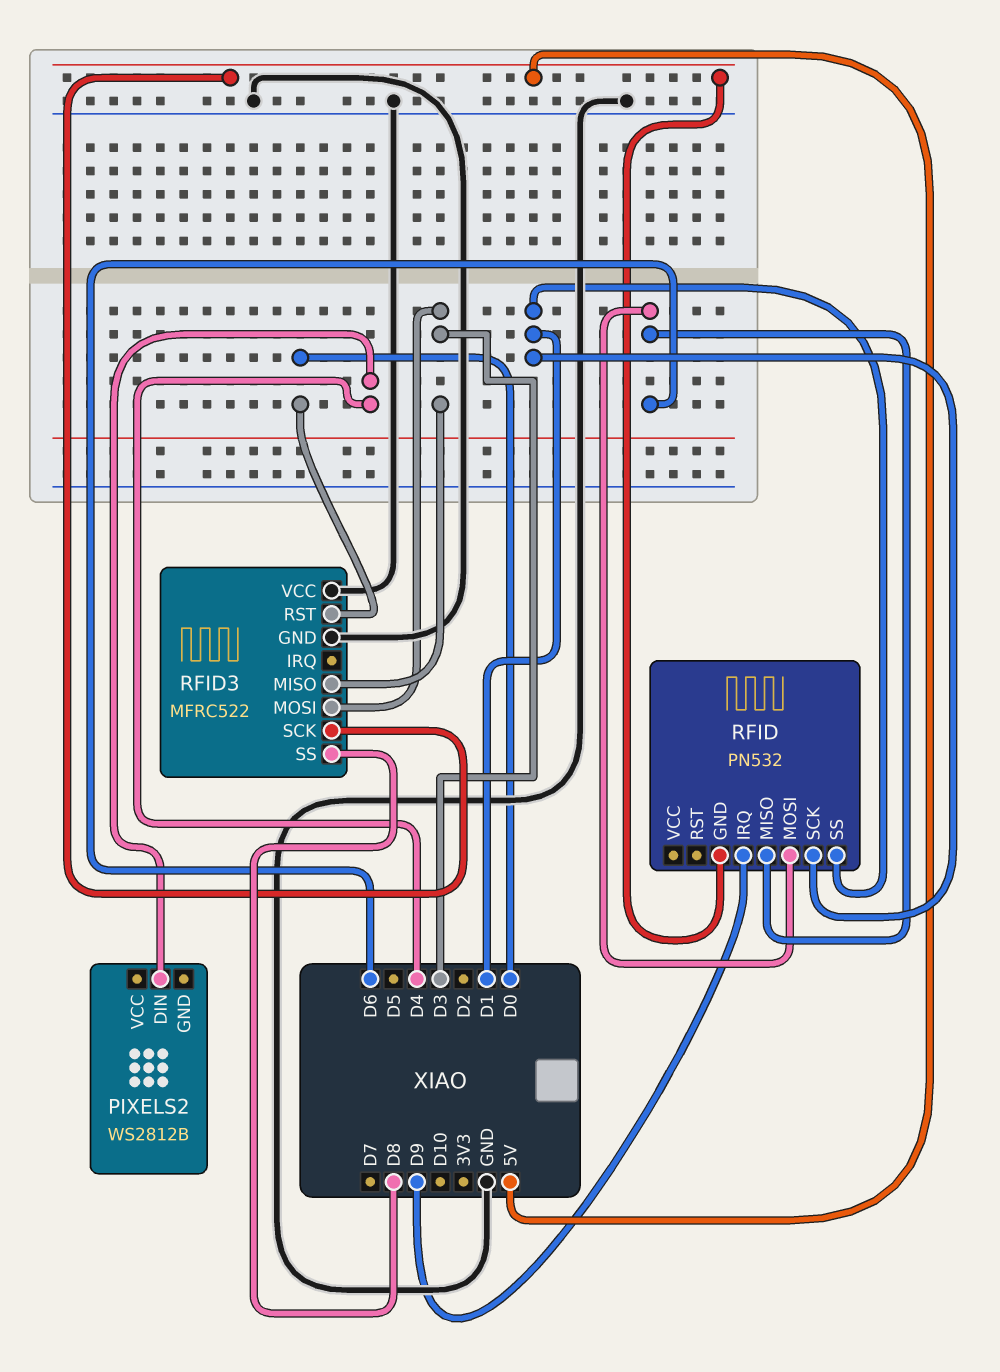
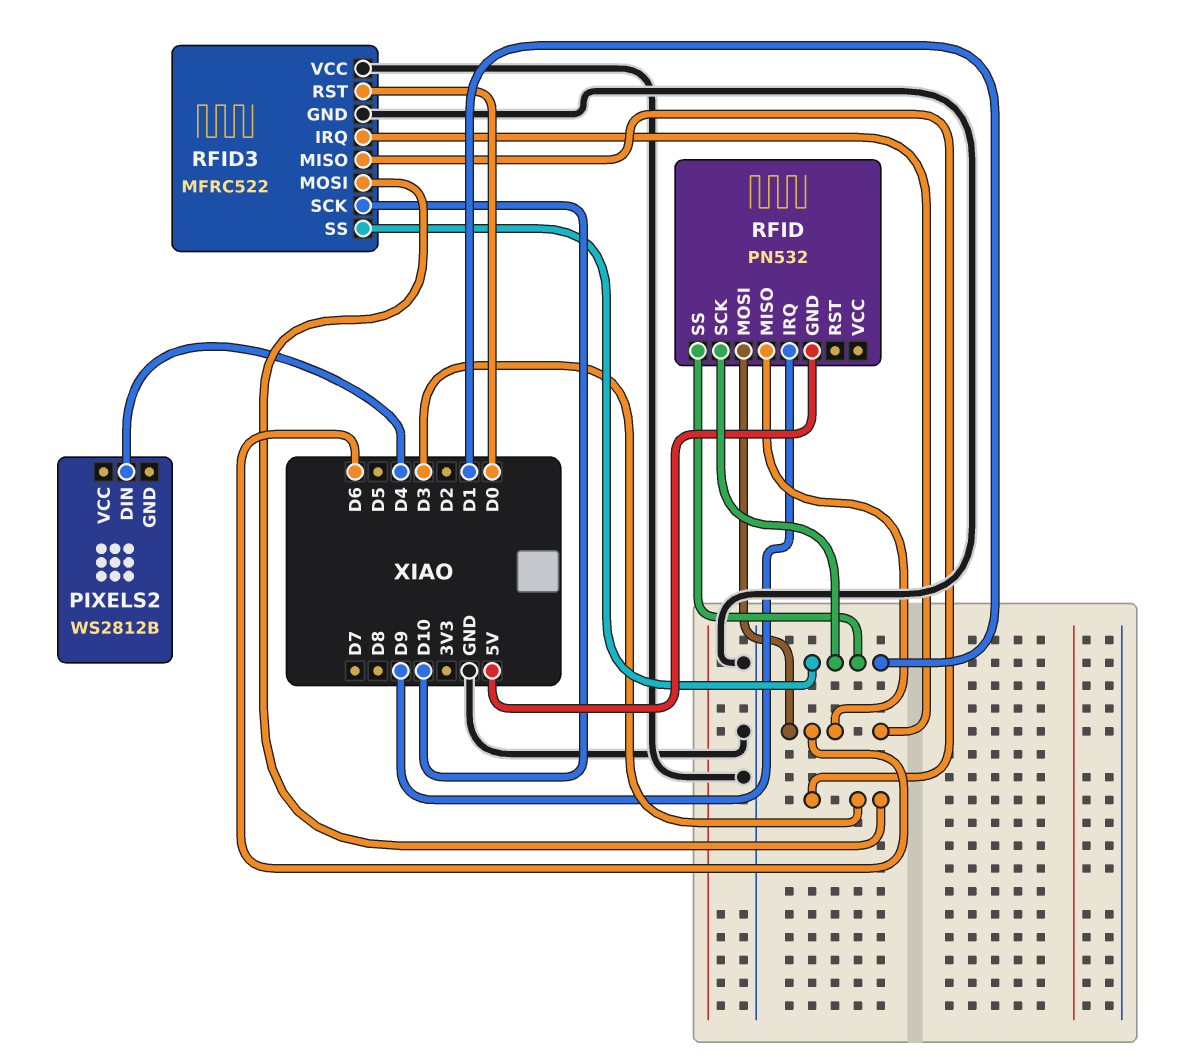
RFID3 pin IRQ: none -> D6
RFID3 pin SCK: 5V -> D10
RFID3 pin SS: D8 -> D1

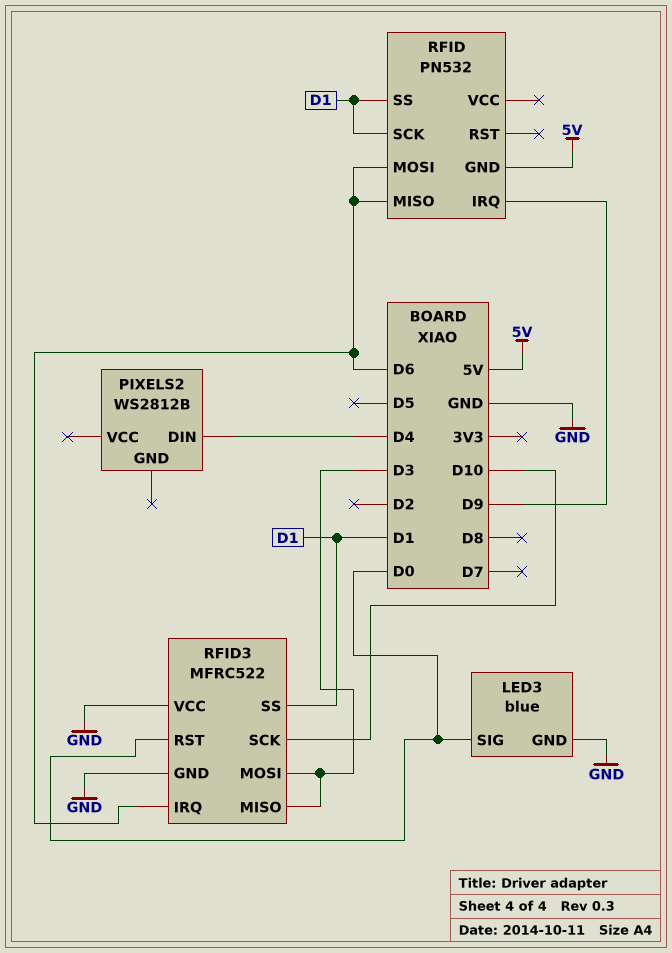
LED3: none -> blue
LED3 pin GND: none -> GND
LED3 pin SIG: none -> D0

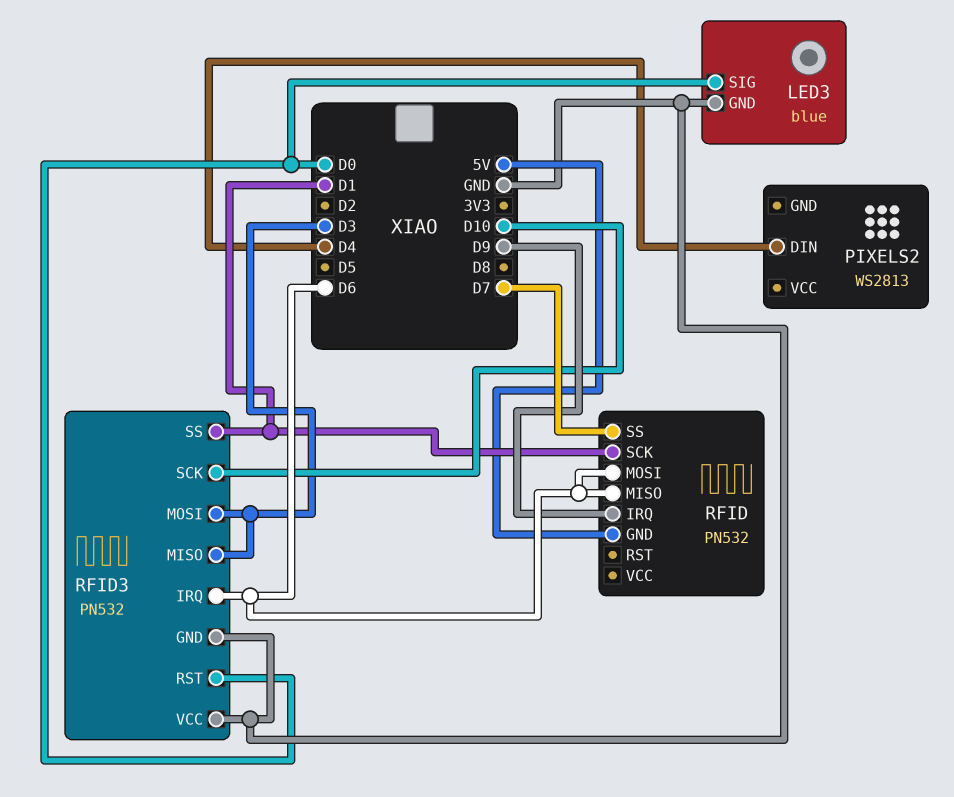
PIXELS2: WS2812B -> WS2813
RFID pin SS: D1 -> D7
RFID3: MFRC522 -> PN532

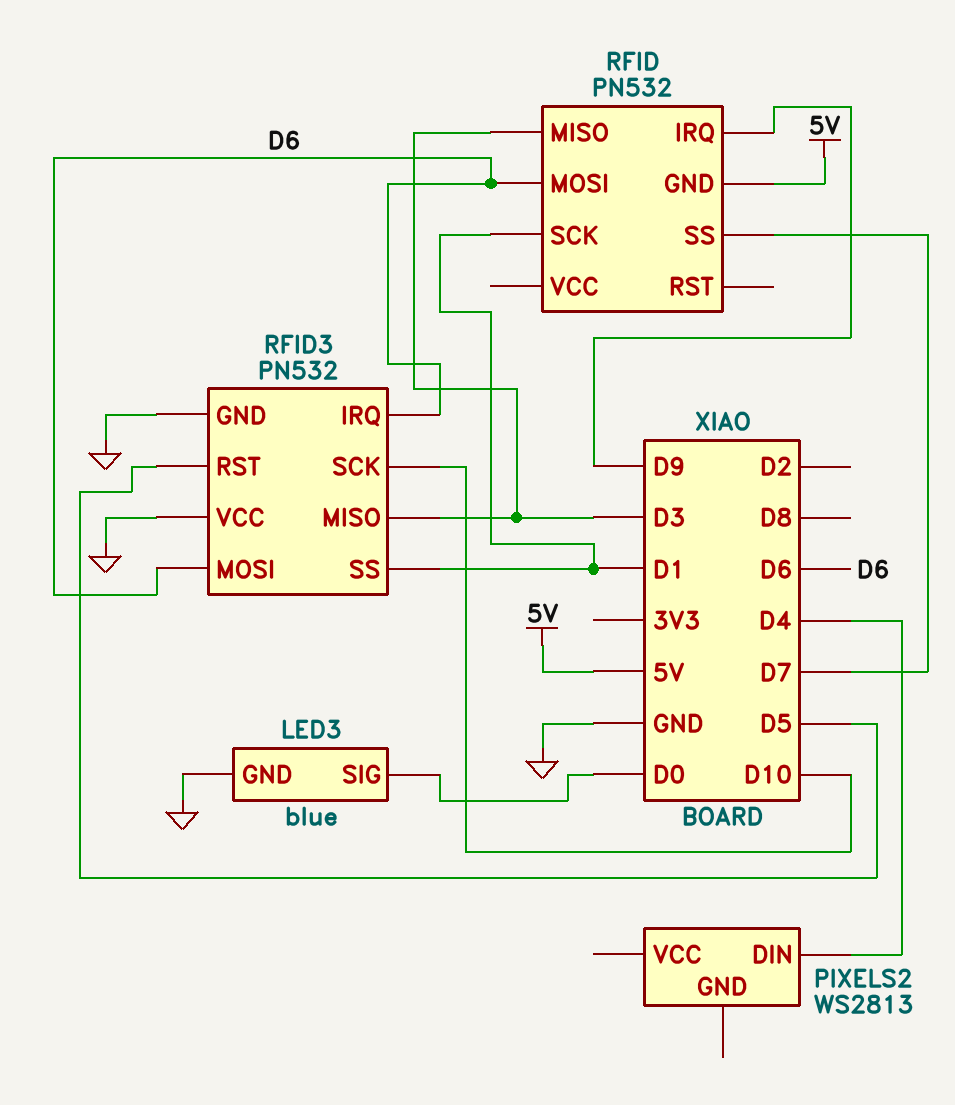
RFID pin MISO: D6 -> D3
RFID3 pin MOSI: D3 -> D6
RFID3 pin RST: D0 -> D5

